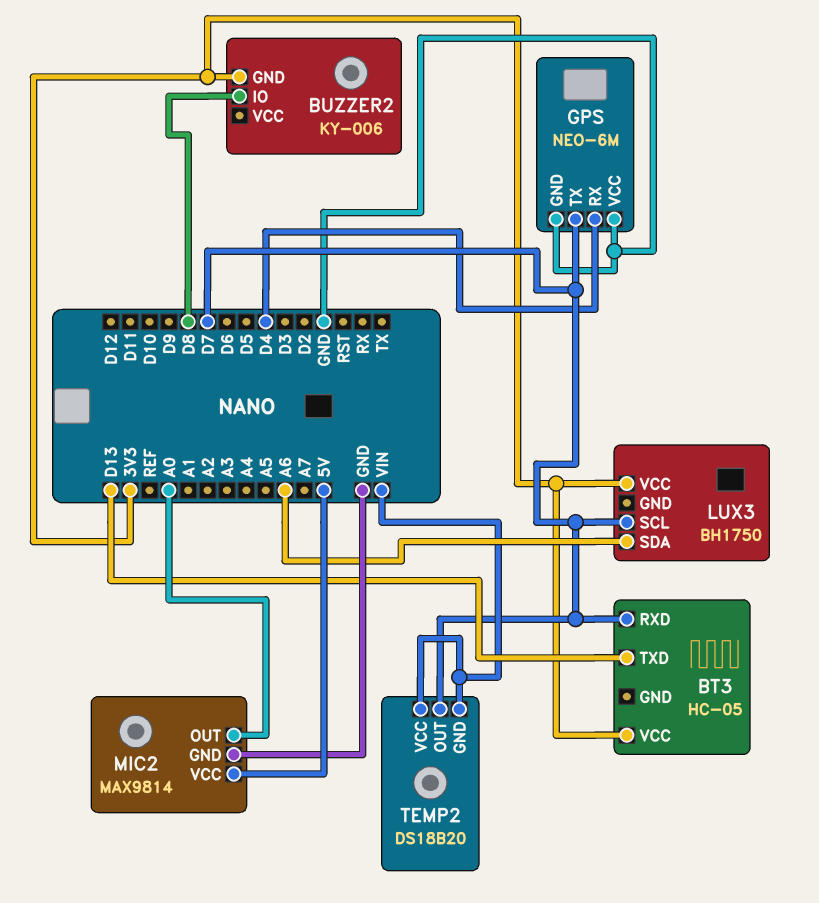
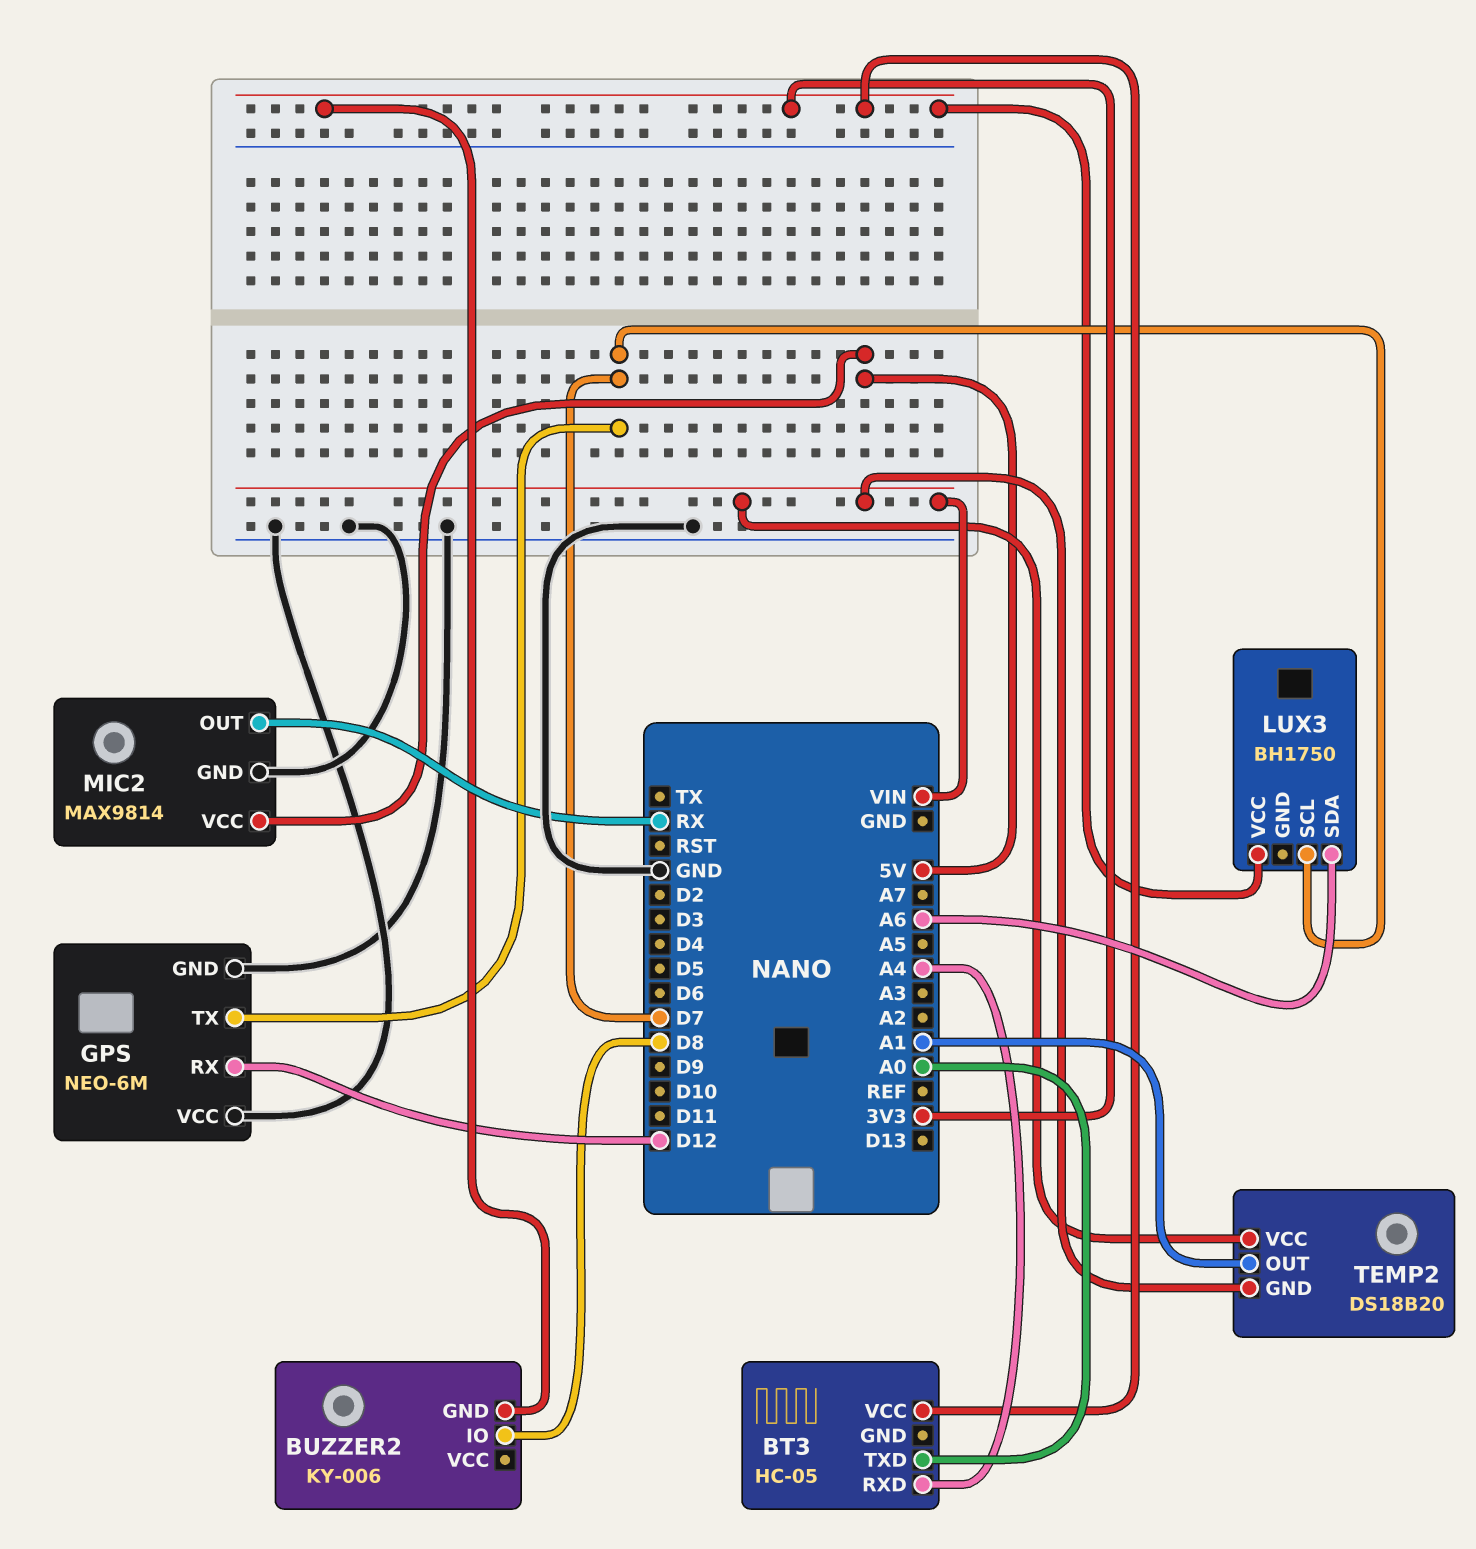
BT3 pin RXD: D7 -> A4
BT3 pin TXD: D13 -> A0
GPS pin RX: D4 -> D12
MIC2 pin OUT: A0 -> RX
TEMP2 pin OUT: D7 -> A1

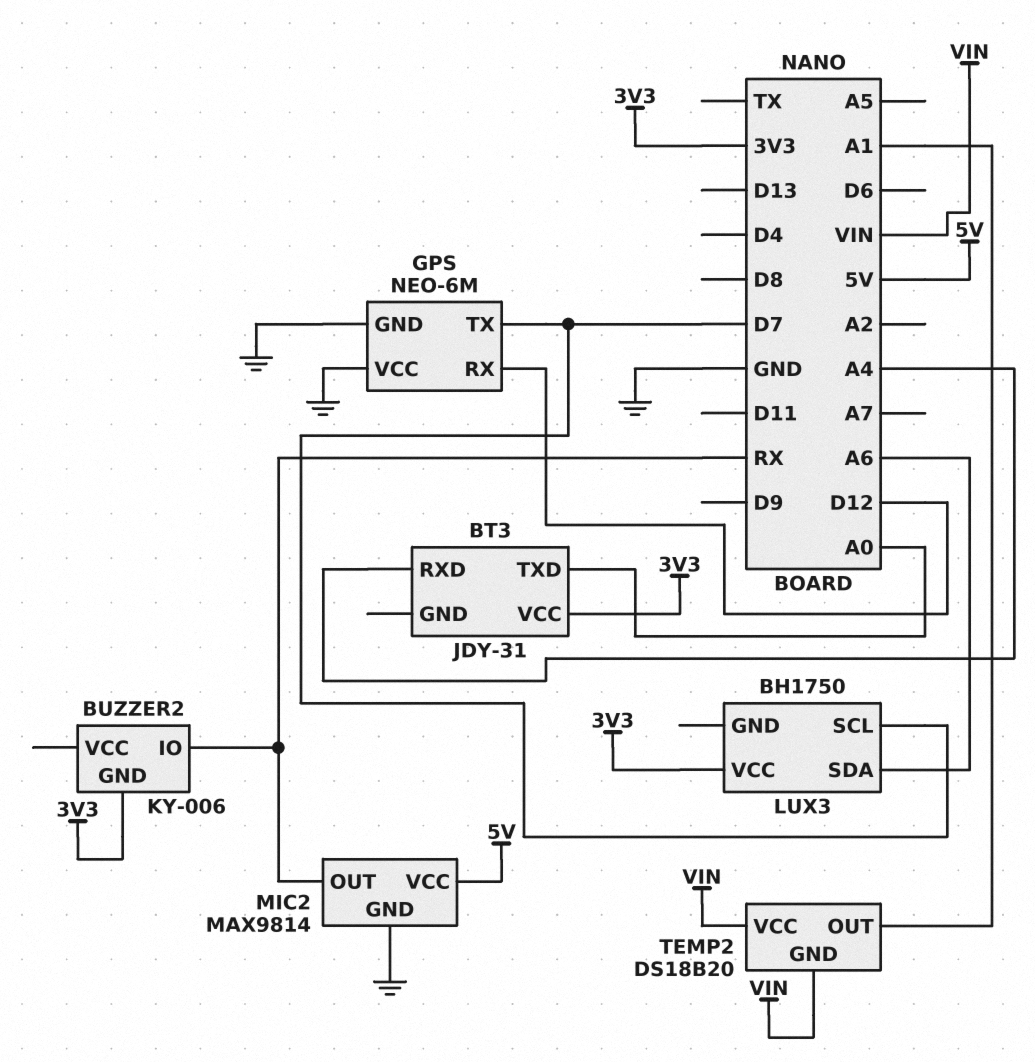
BT3: HC-05 -> JDY-31
BUZZER2 pin IO: D8 -> RX

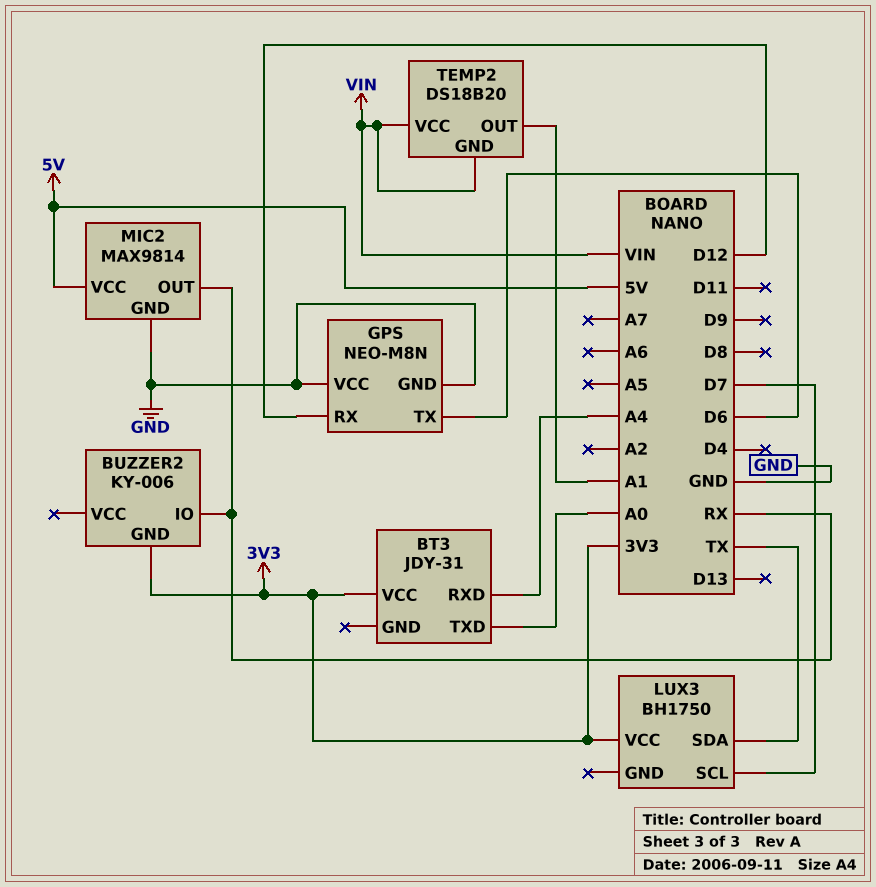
GPS: NEO-6M -> NEO-M8N
GPS pin TX: D7 -> D6
LUX3 pin SDA: A6 -> TX

